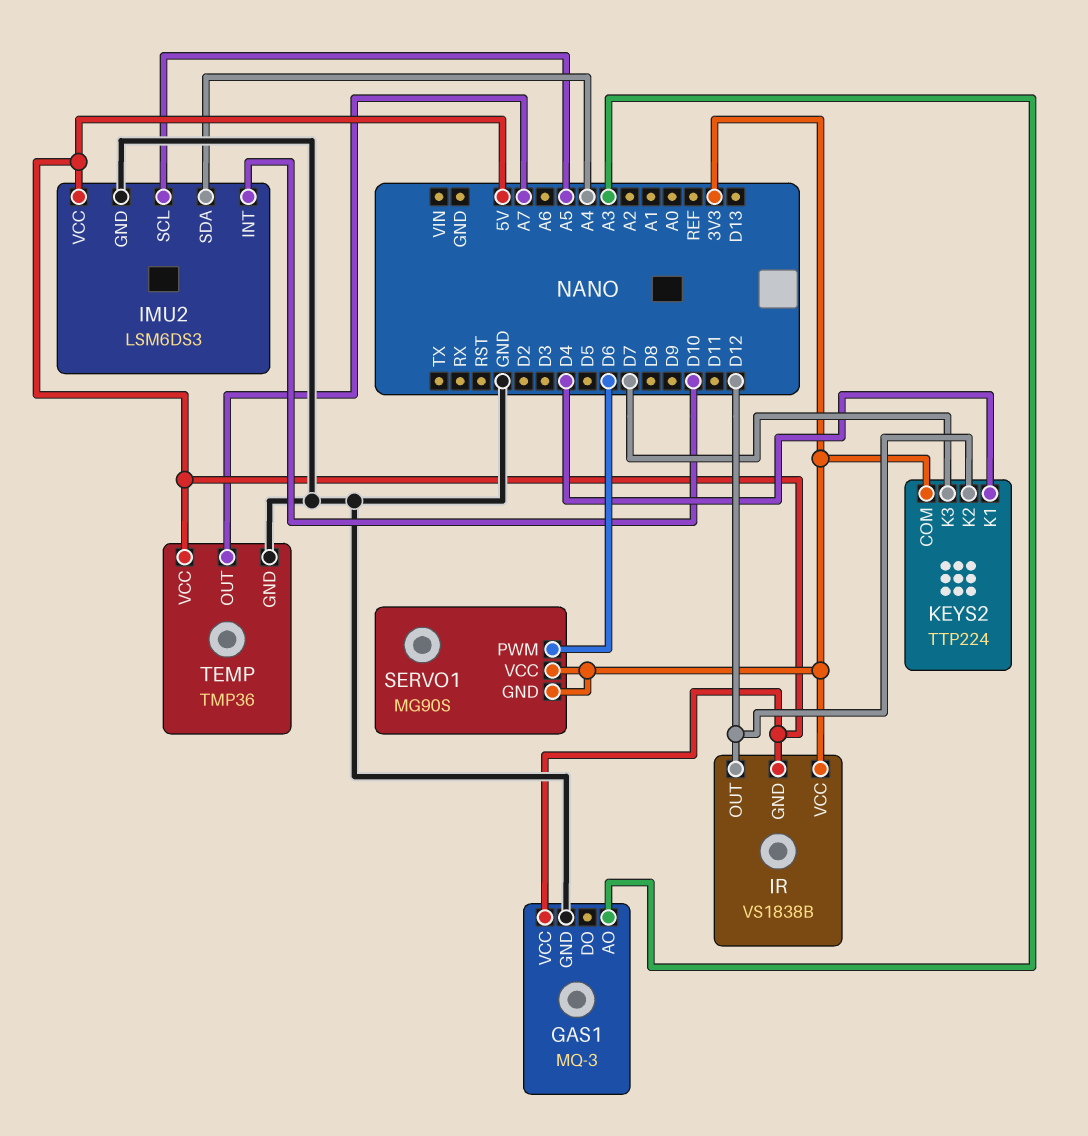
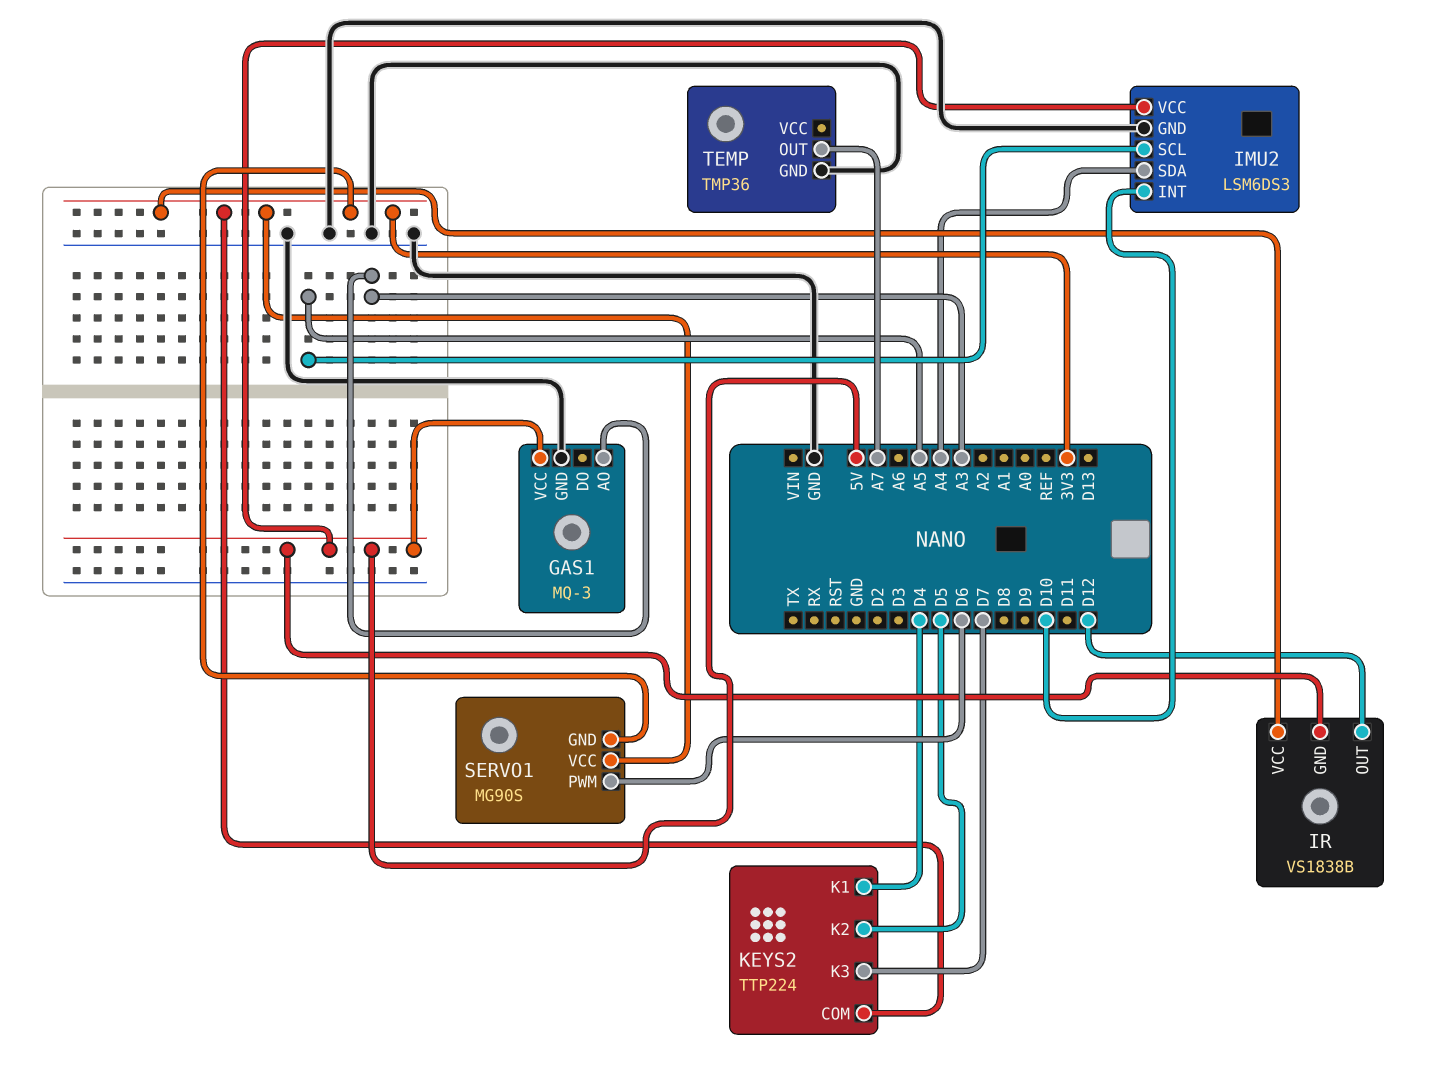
KEYS2 pin K2: D12 -> D5
TEMP pin VCC: 5V -> none

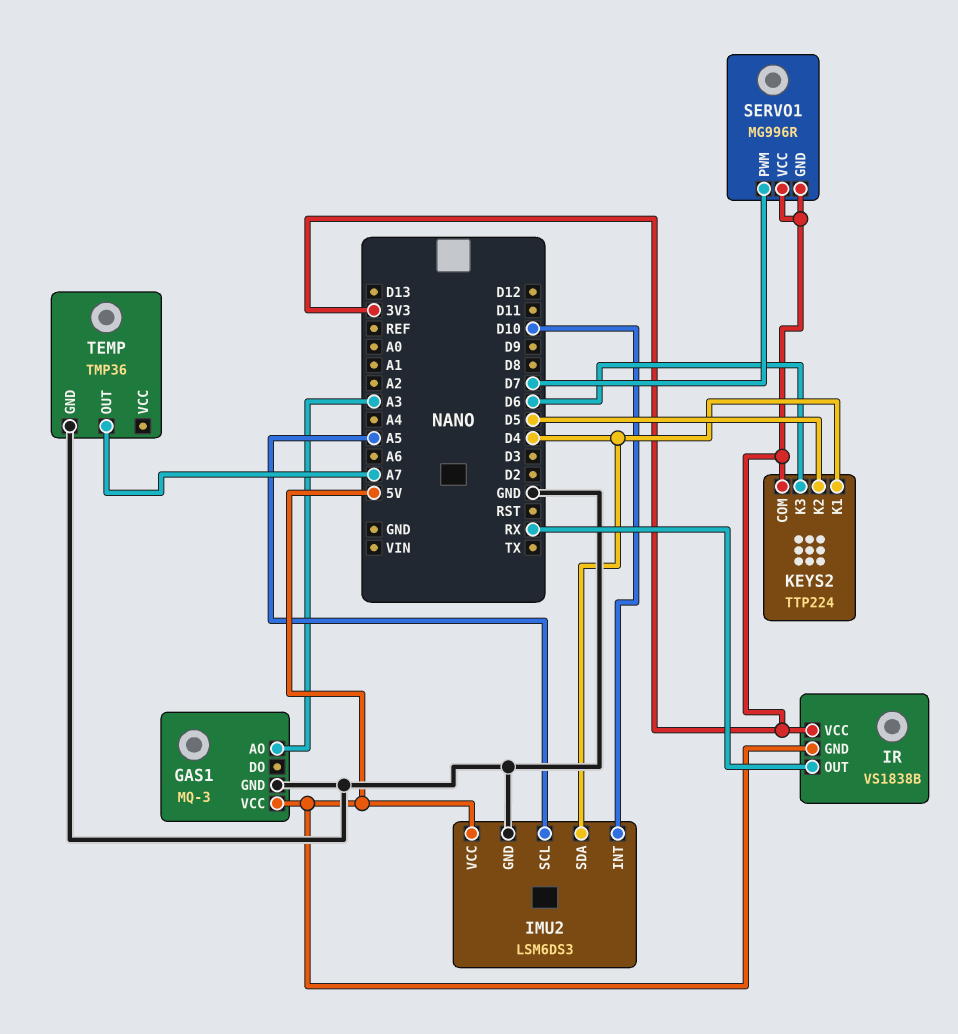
IMU2 pin SDA: A4 -> D4
IR pin OUT: D12 -> RX
KEYS2 pin K3: D7 -> D6
SERVO1: MG90S -> MG996R
SERVO1 pin PWM: D6 -> D7

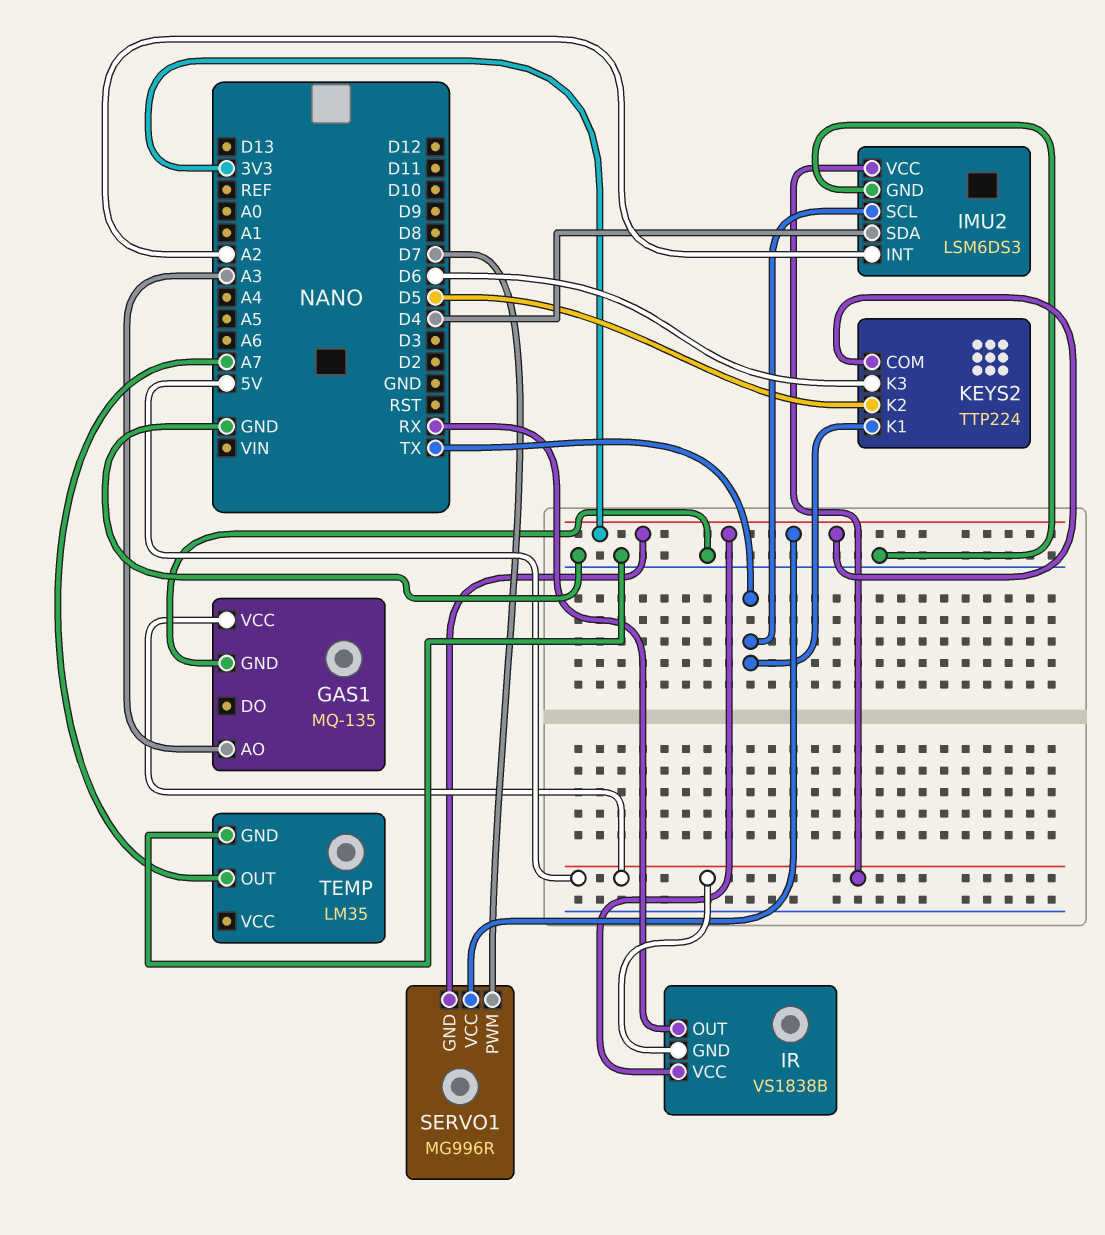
GAS1: MQ-3 -> MQ-135
IMU2 pin INT: D10 -> A2
IMU2 pin SCL: A5 -> TX
KEYS2 pin K1: D4 -> TX
TEMP: TMP36 -> LM35

